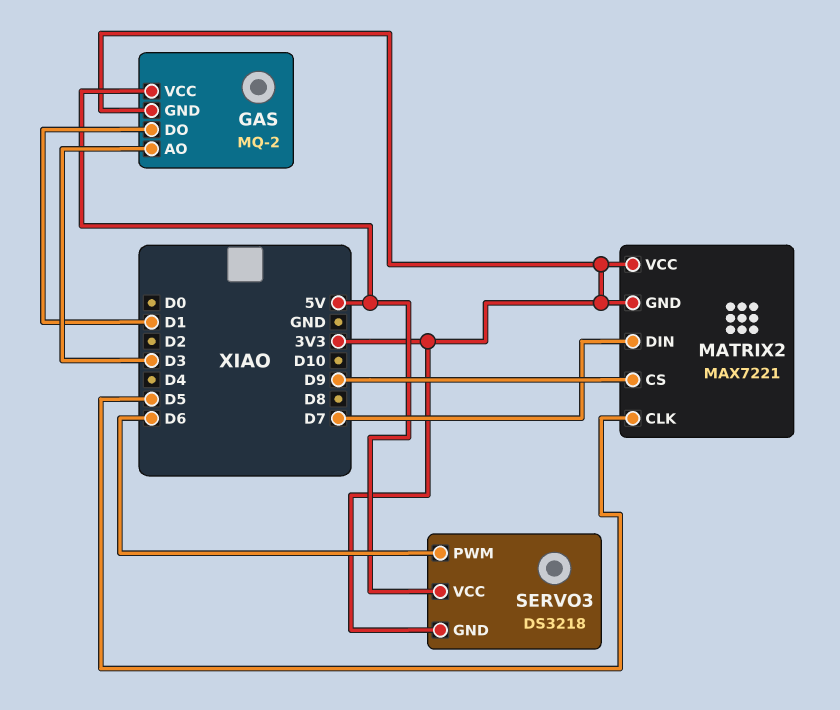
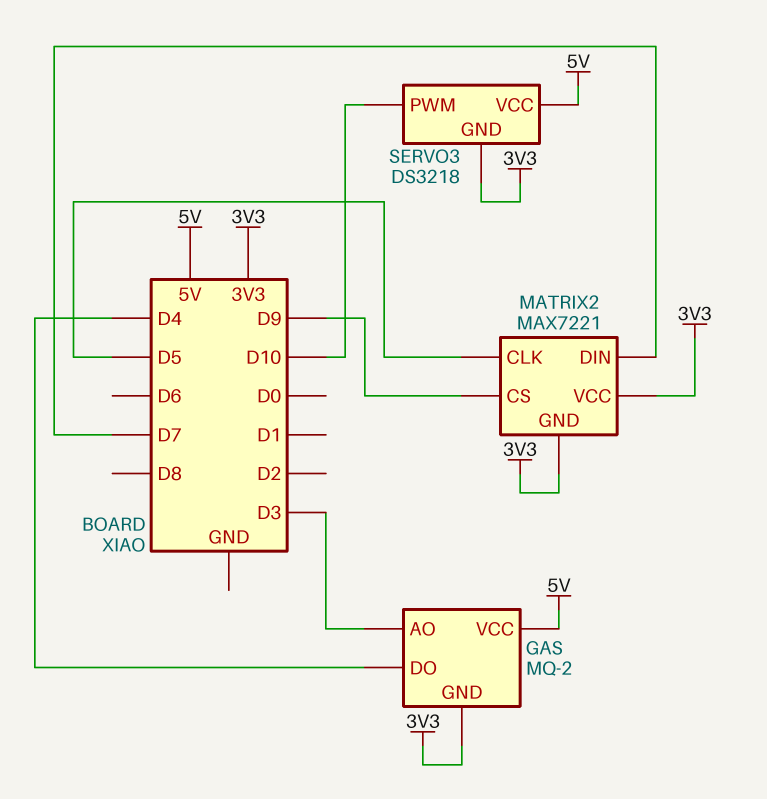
GAS pin DO: D1 -> D4
SERVO3 pin PWM: D6 -> D10

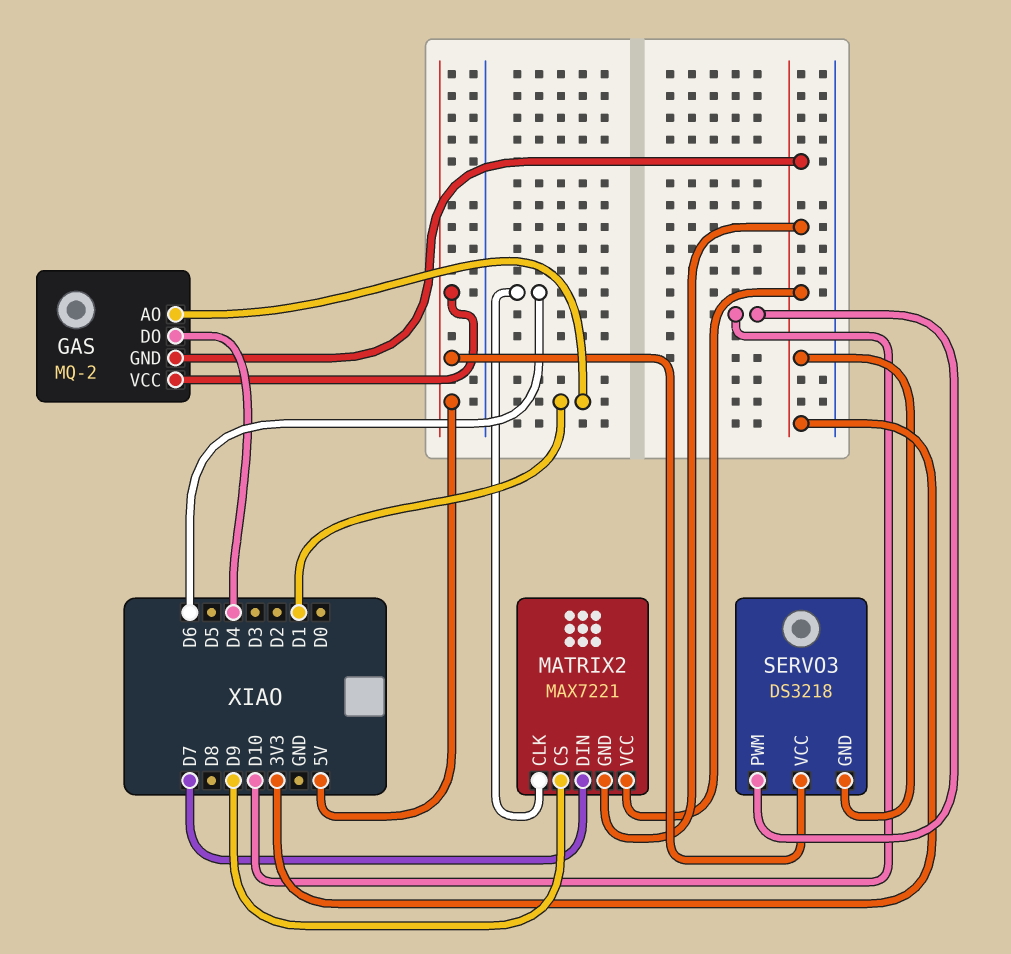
GAS pin AO: D3 -> D1
MATRIX2 pin CLK: D5 -> D6

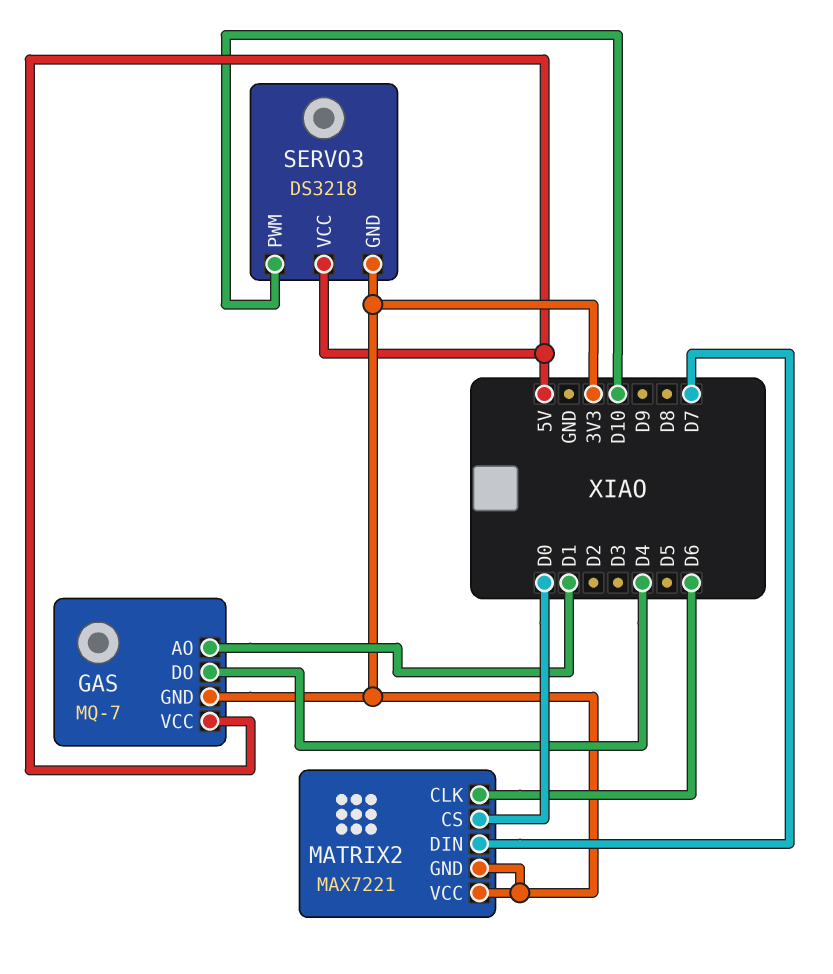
GAS: MQ-2 -> MQ-7
MATRIX2 pin CS: D9 -> D0

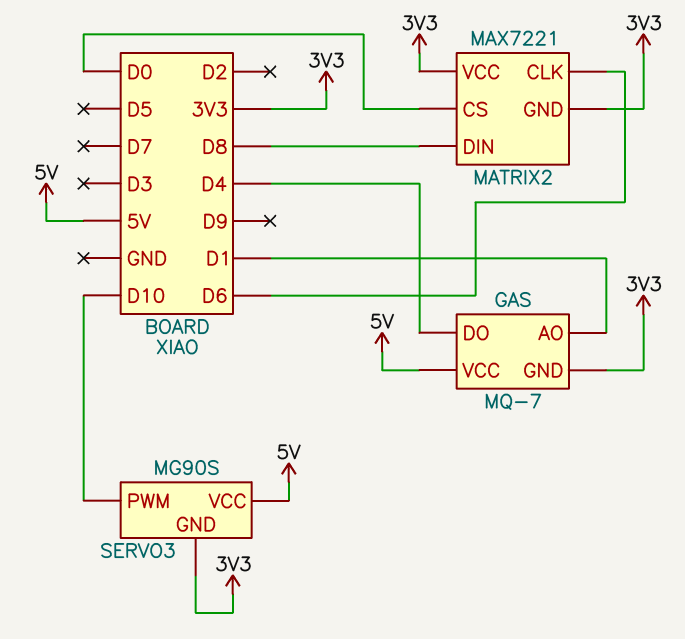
MATRIX2 pin DIN: D7 -> D8
SERVO3: DS3218 -> MG90S

